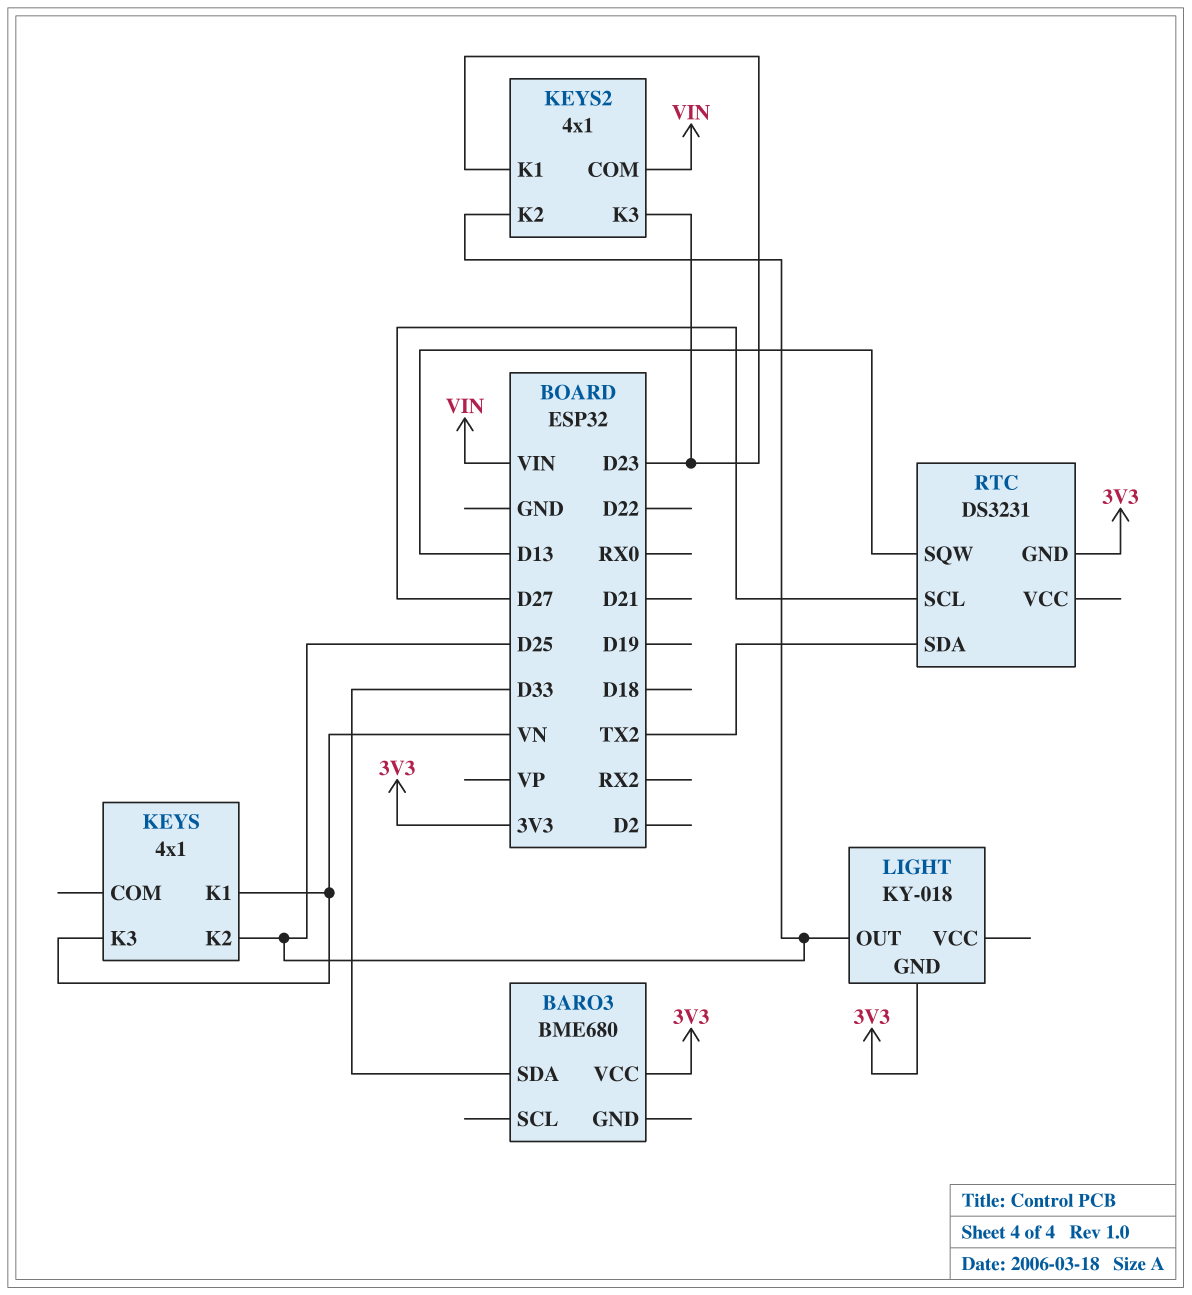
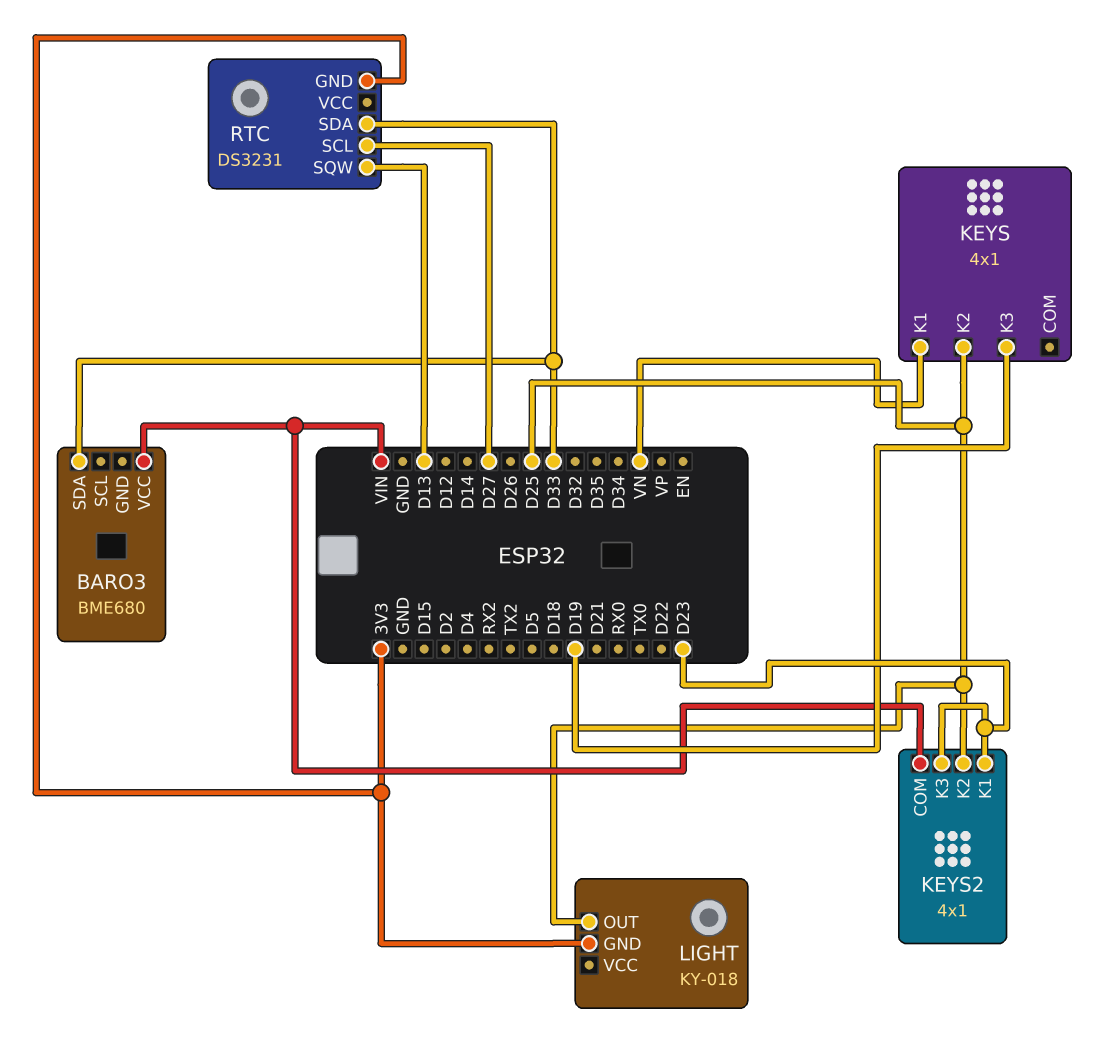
BARO3 pin VCC: 3V3 -> VIN
KEYS pin K3: VN -> D19
RTC pin SDA: TX2 -> D33

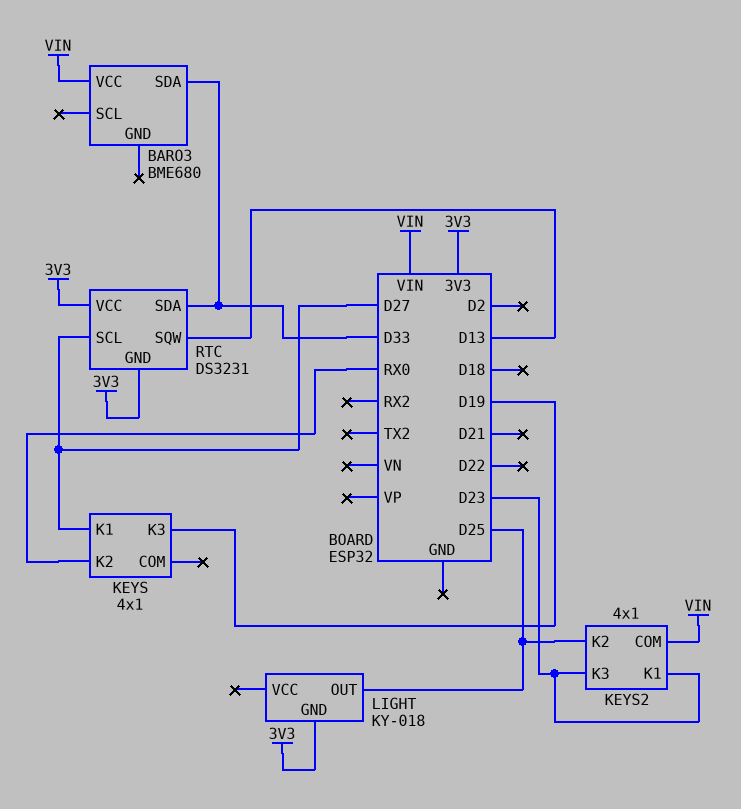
KEYS pin K1: VN -> D27
KEYS pin K2: D25 -> RX0
RTC pin VCC: none -> 3V3

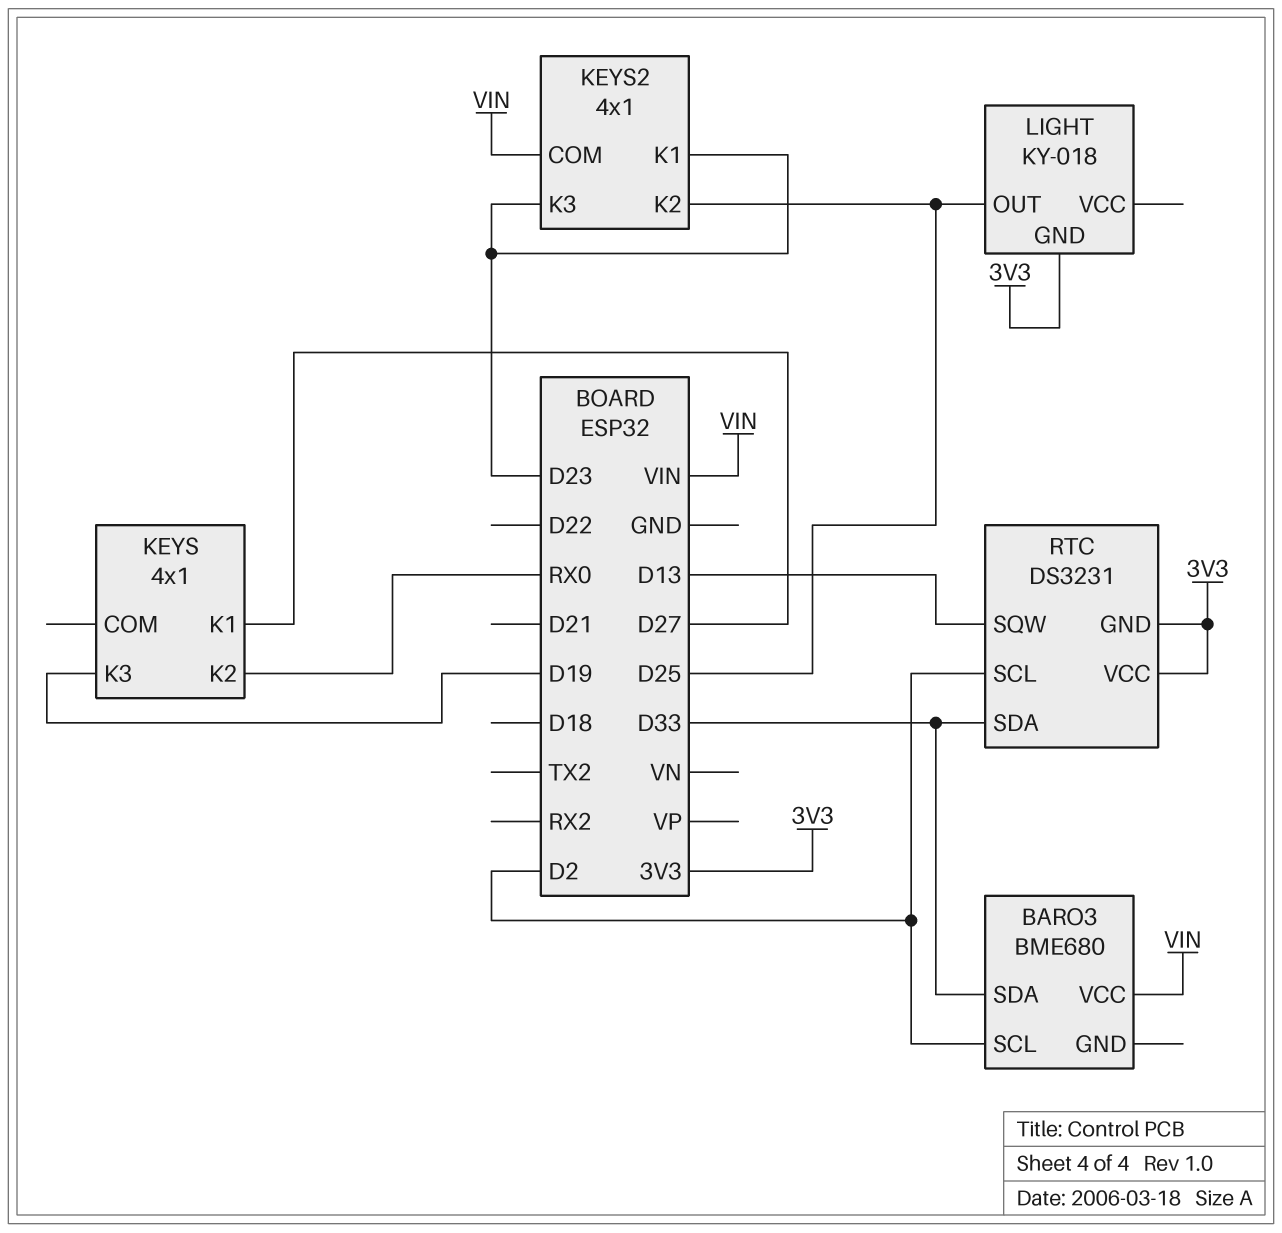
BARO3 pin SCL: none -> D2
RTC pin SCL: D27 -> D2

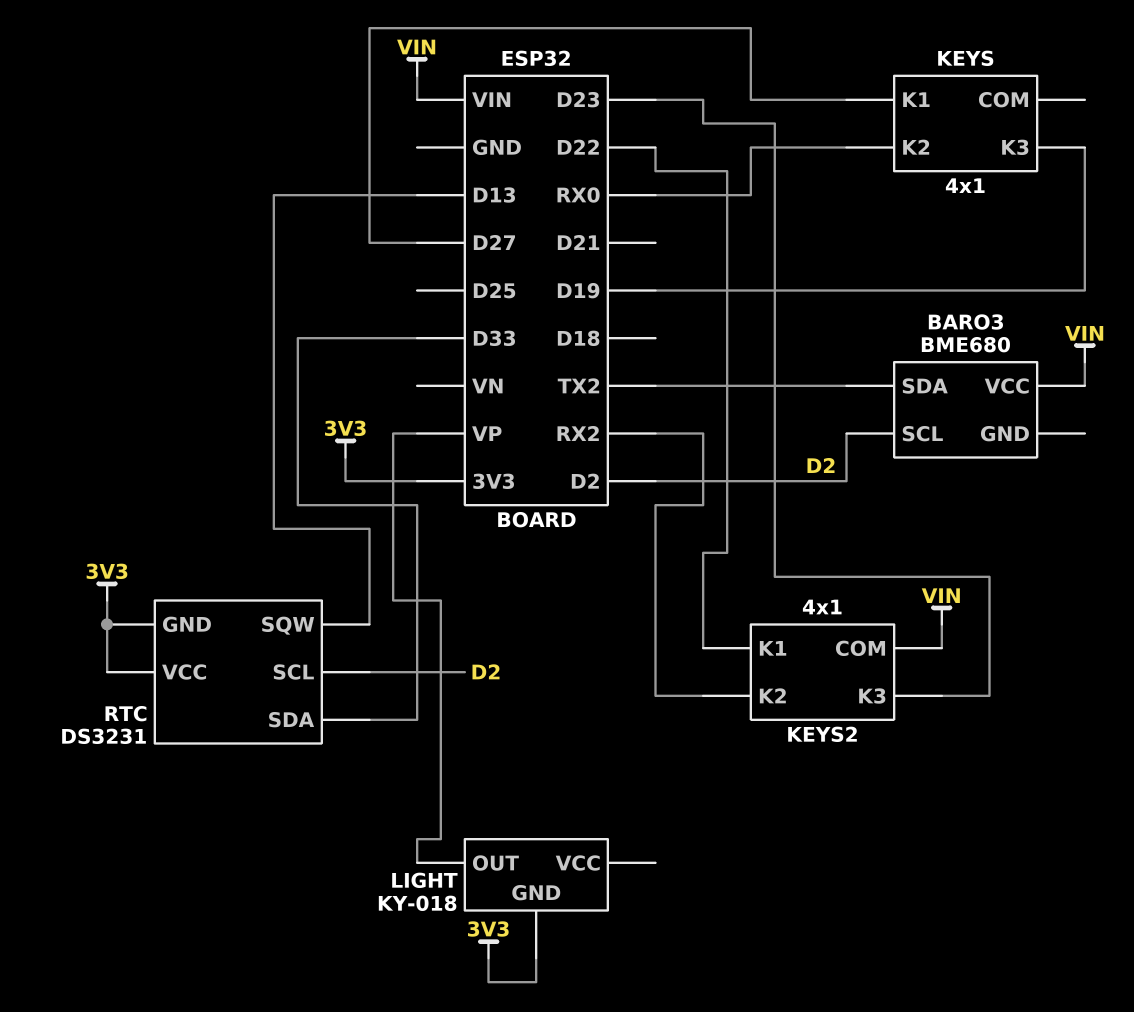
BARO3 pin SDA: D33 -> TX2
KEYS2 pin K1: D23 -> D22
KEYS2 pin K2: D25 -> RX2
LIGHT pin OUT: D25 -> VP

